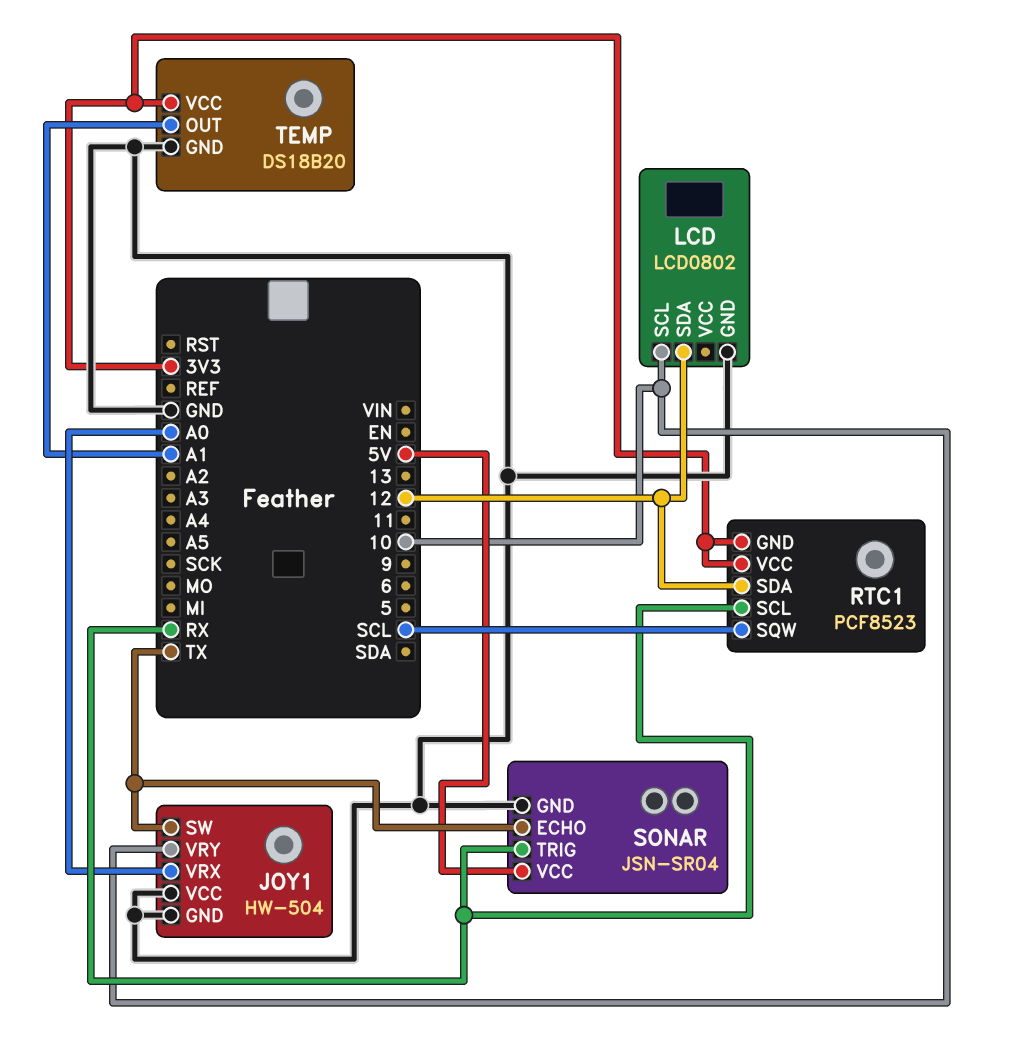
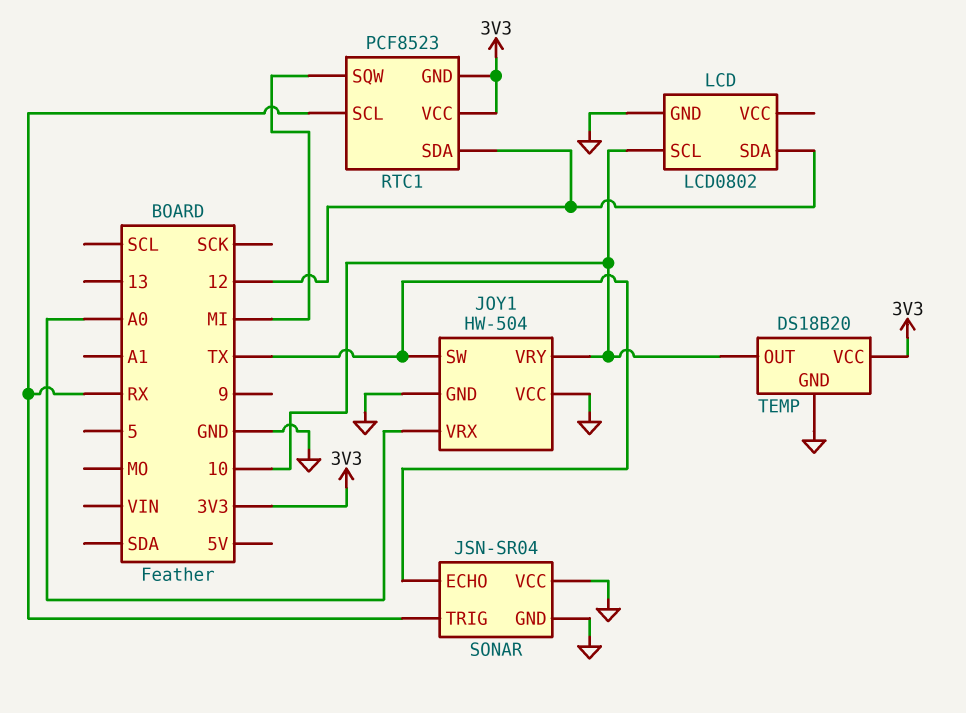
RTC1 pin SQW: SCL -> MI
SONAR pin VCC: 5V -> GND
TEMP pin OUT: A1 -> 10

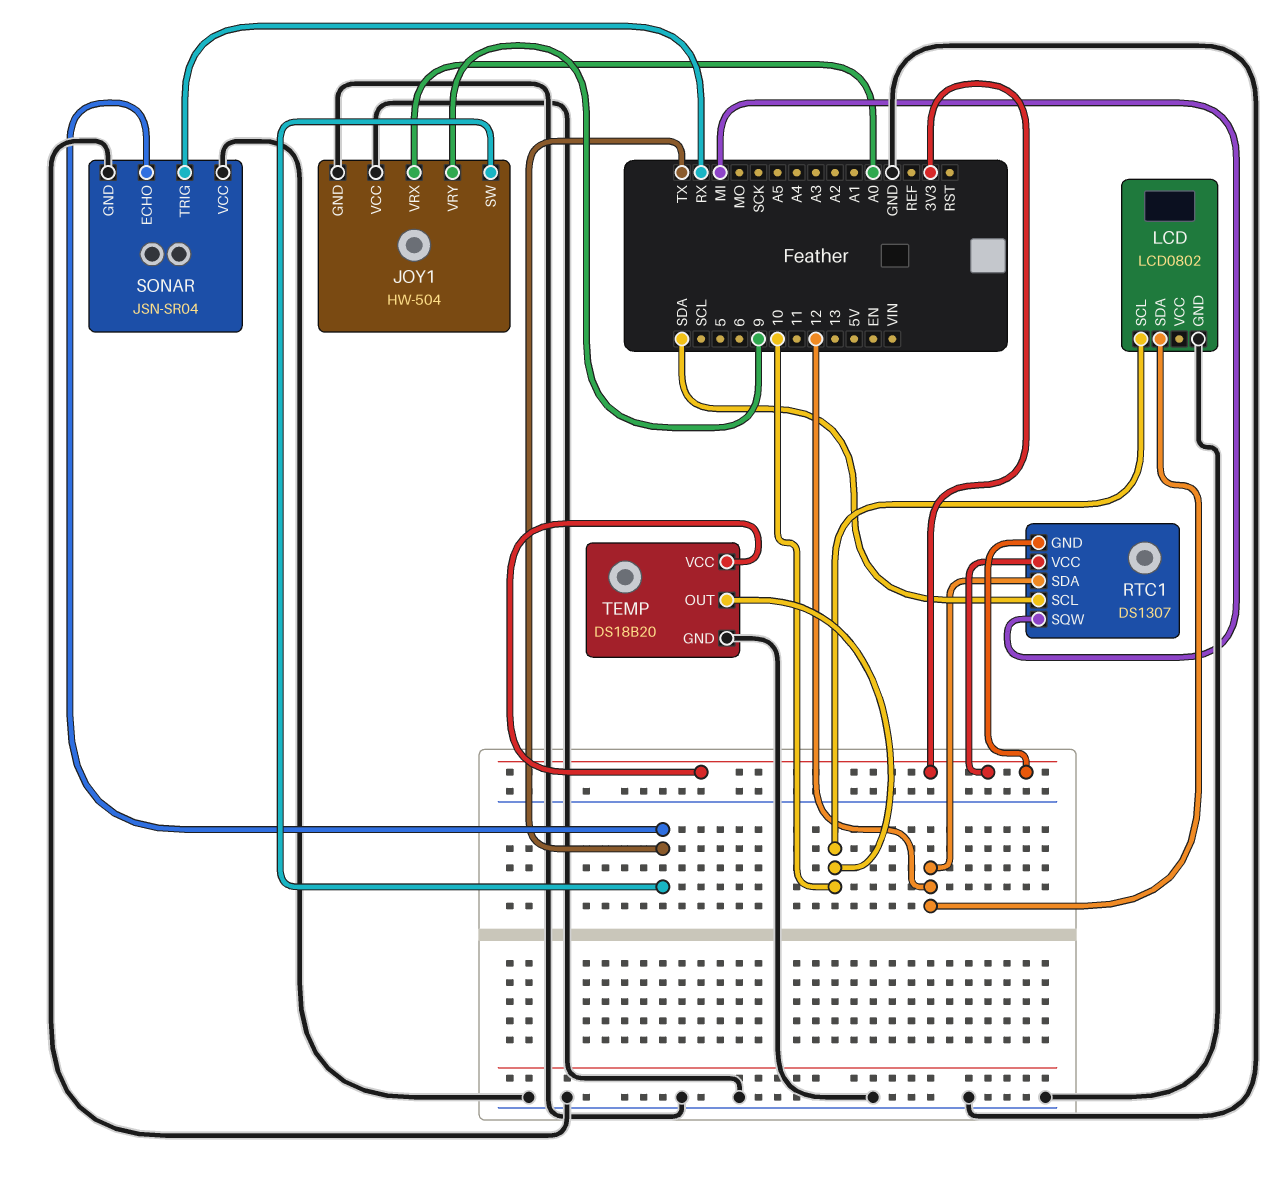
JOY1 pin VRY: 10 -> 9
RTC1: PCF8523 -> DS1307
RTC1 pin SCL: RX -> SDA

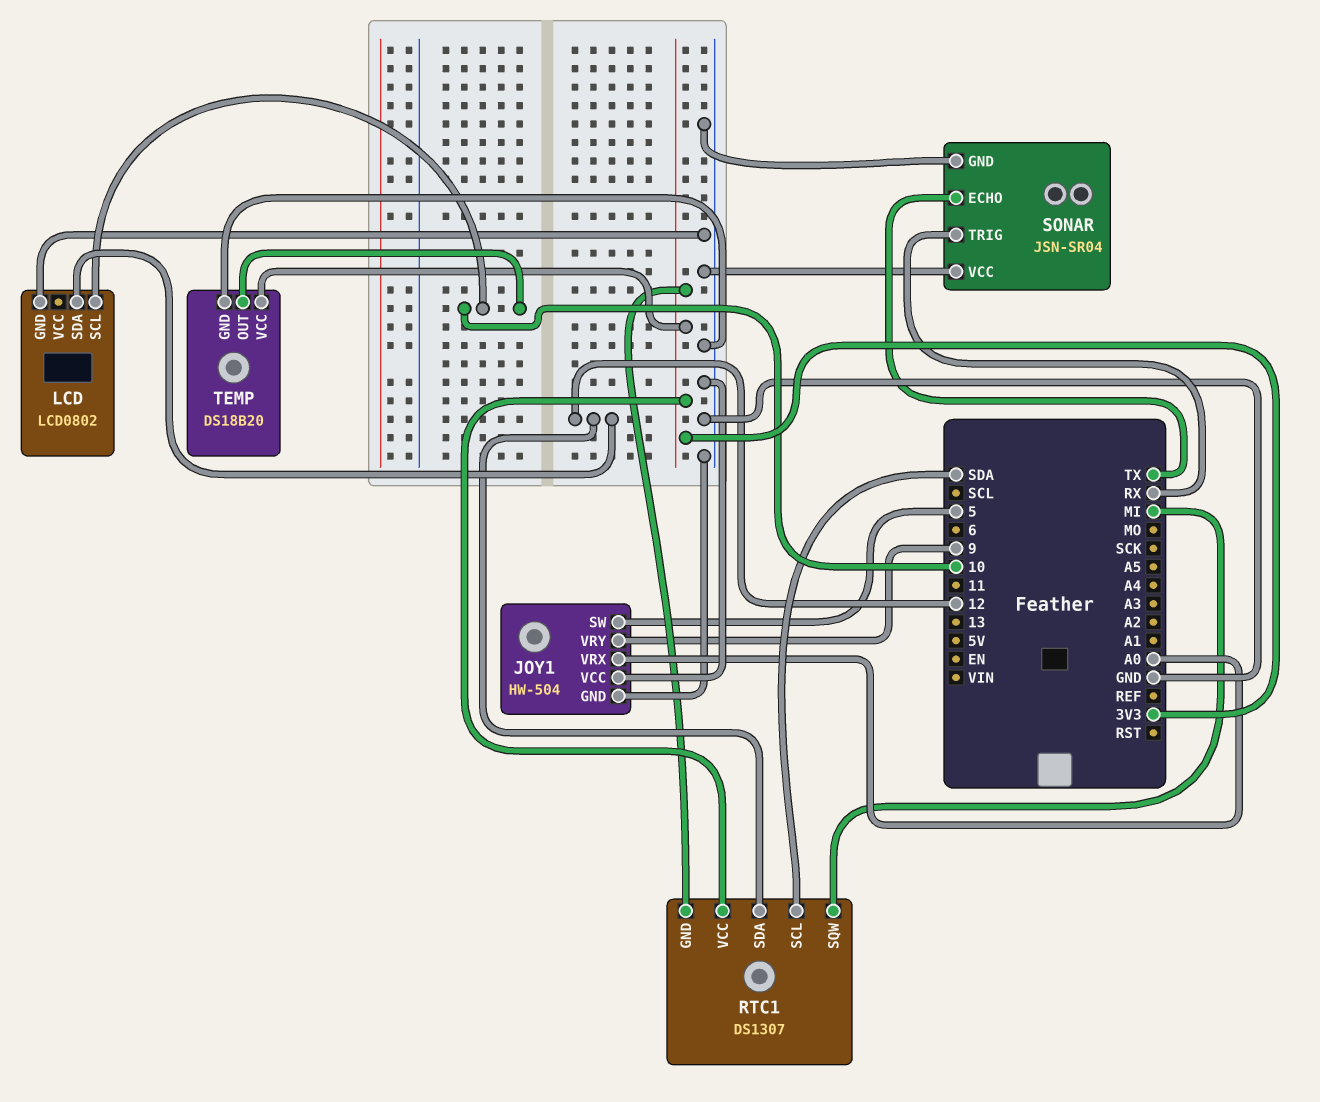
JOY1 pin SW: TX -> 5

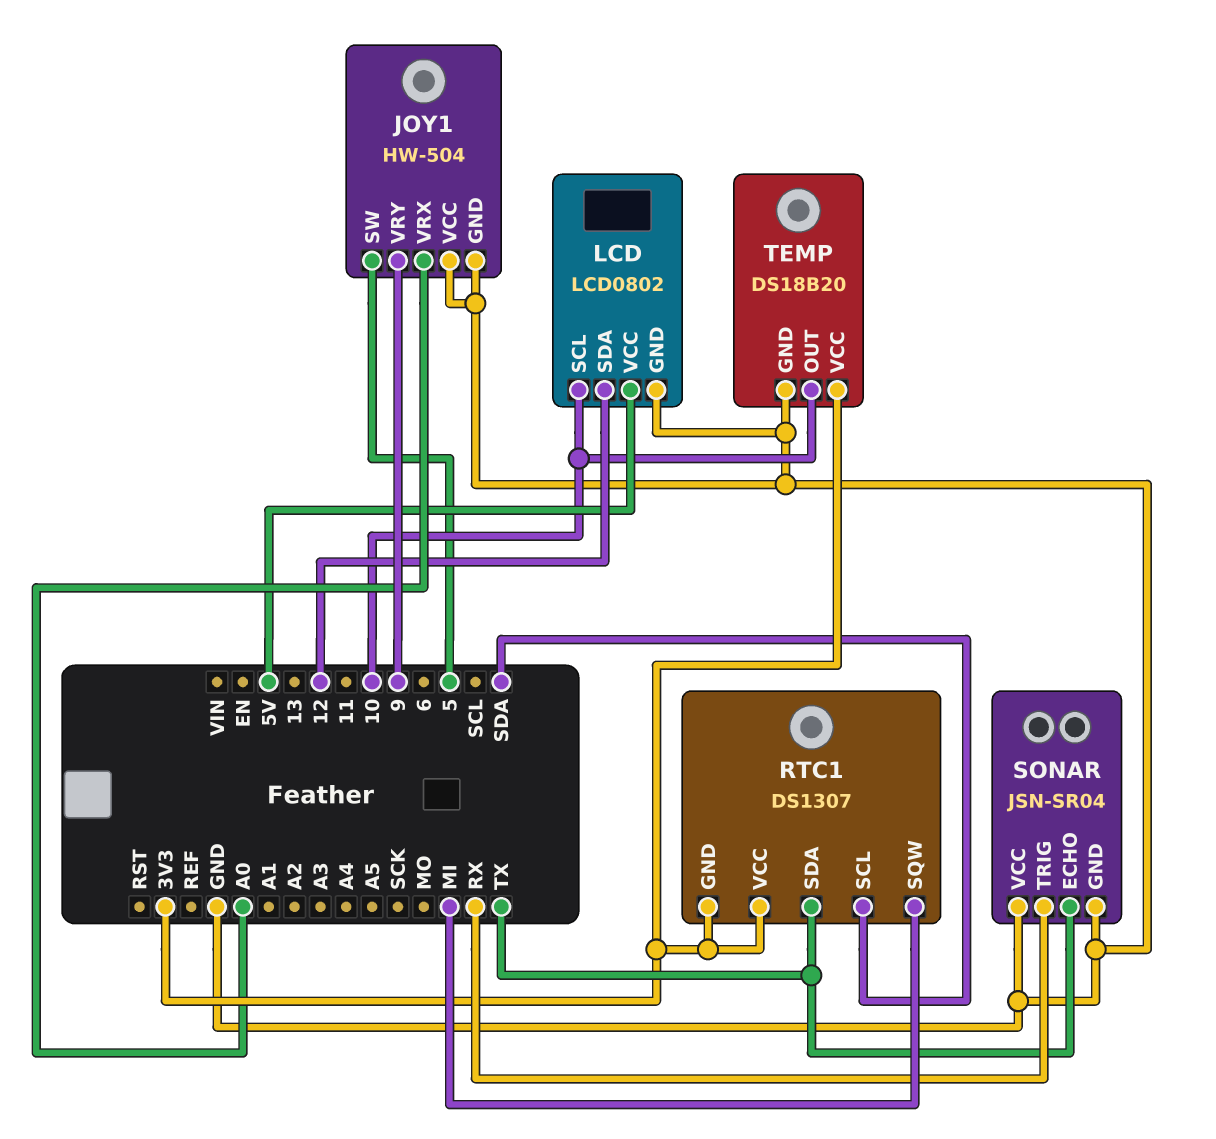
LCD pin VCC: none -> 5V
RTC1 pin SDA: 12 -> TX

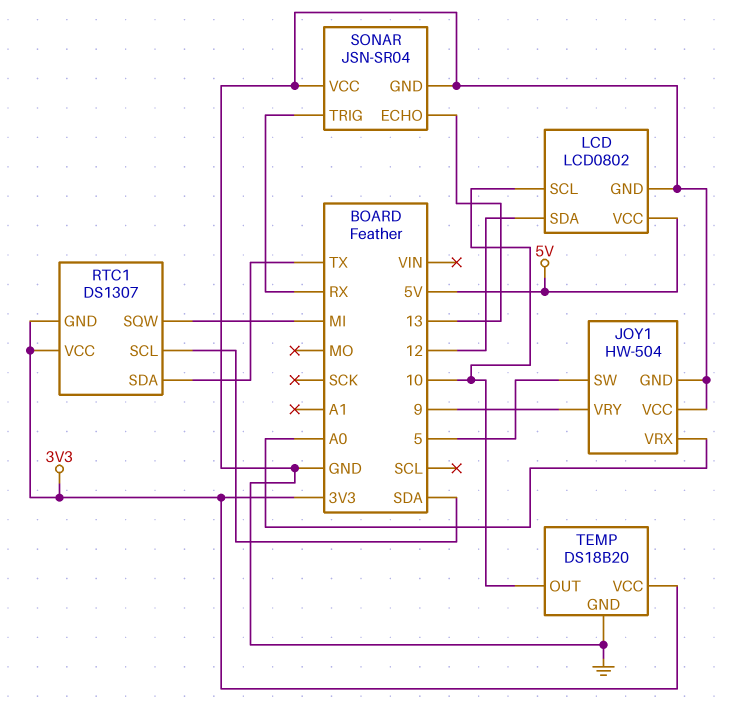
SONAR pin ECHO: TX -> 13

